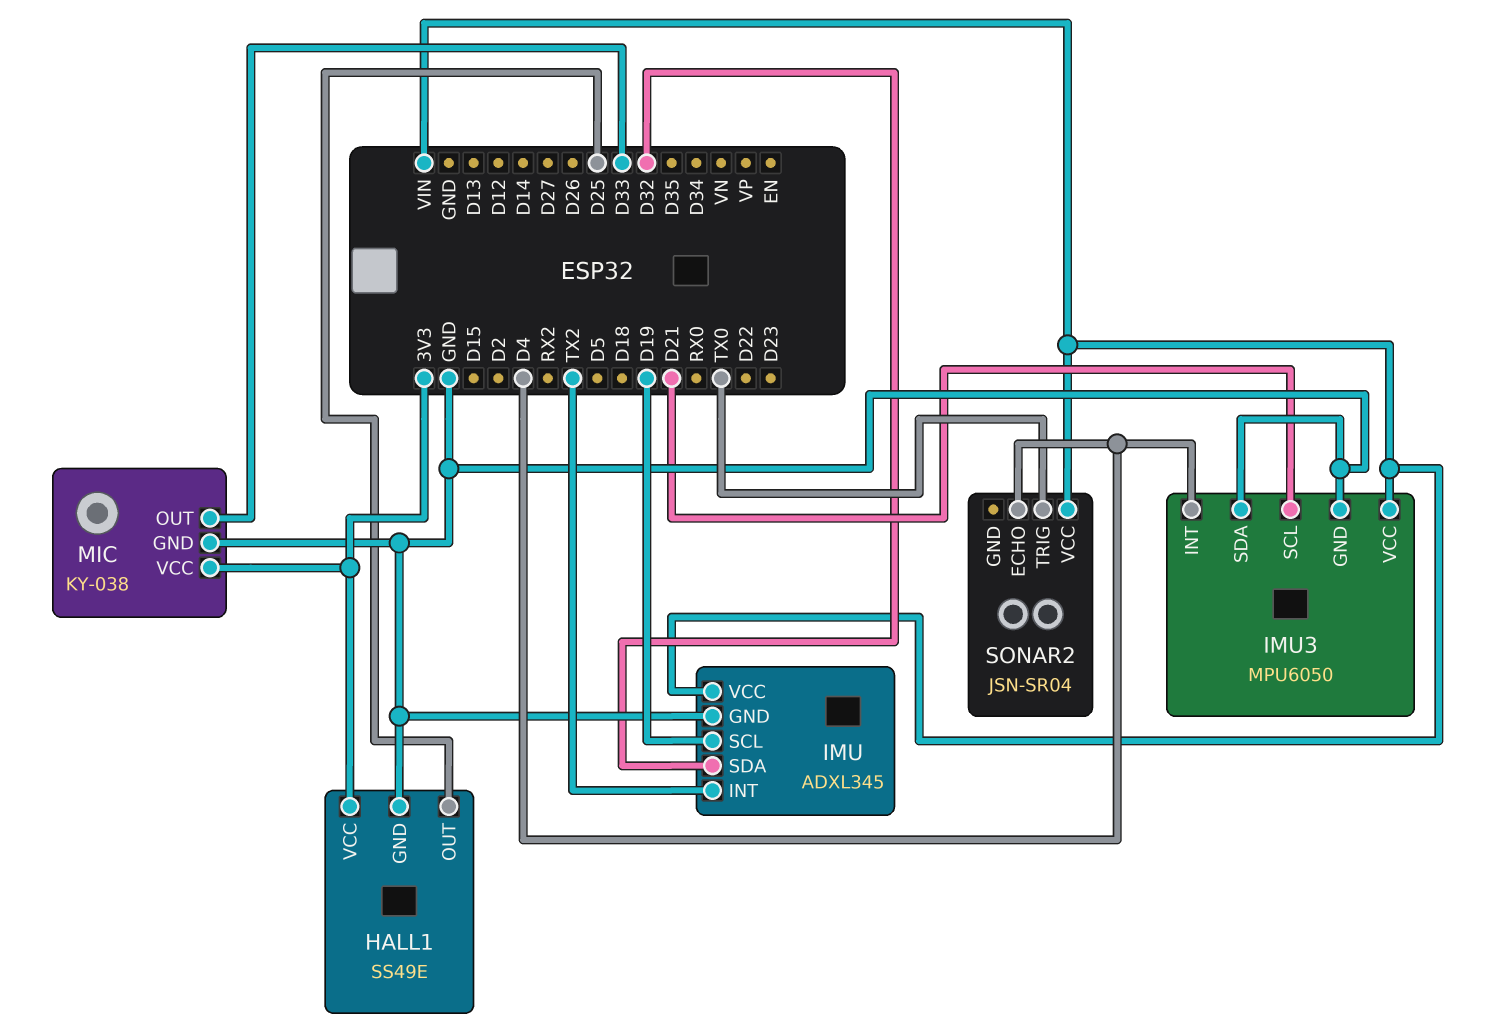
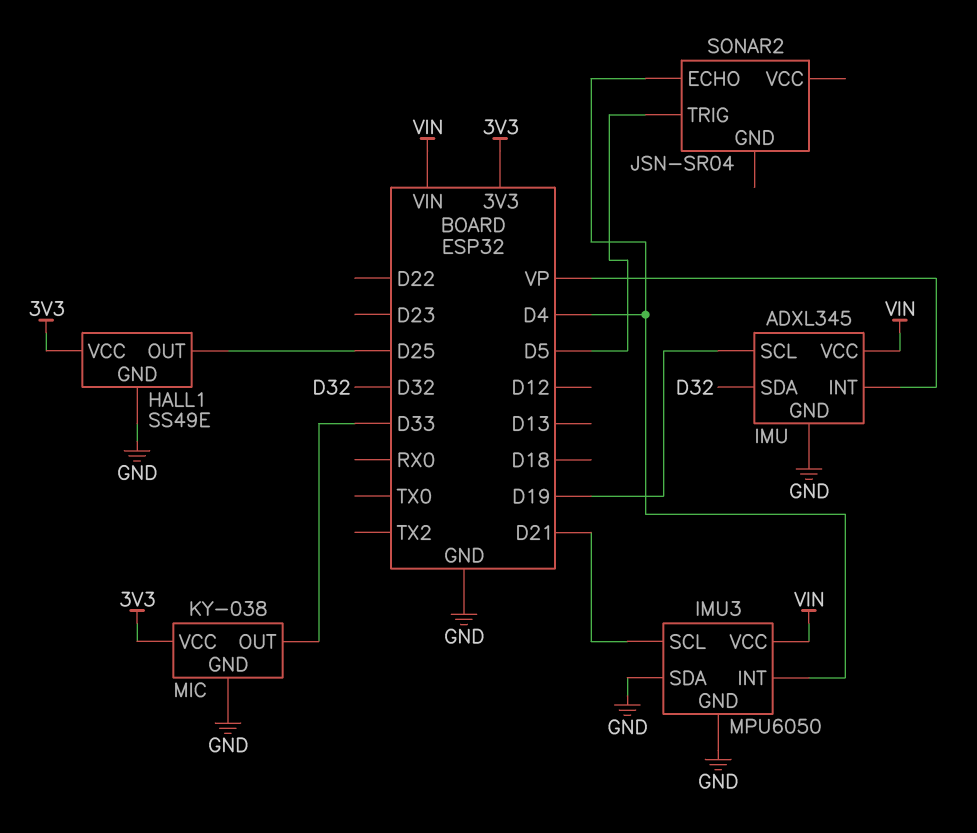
IMU pin INT: TX2 -> VP
SONAR2 pin TRIG: TX0 -> D5
SONAR2 pin VCC: VIN -> none

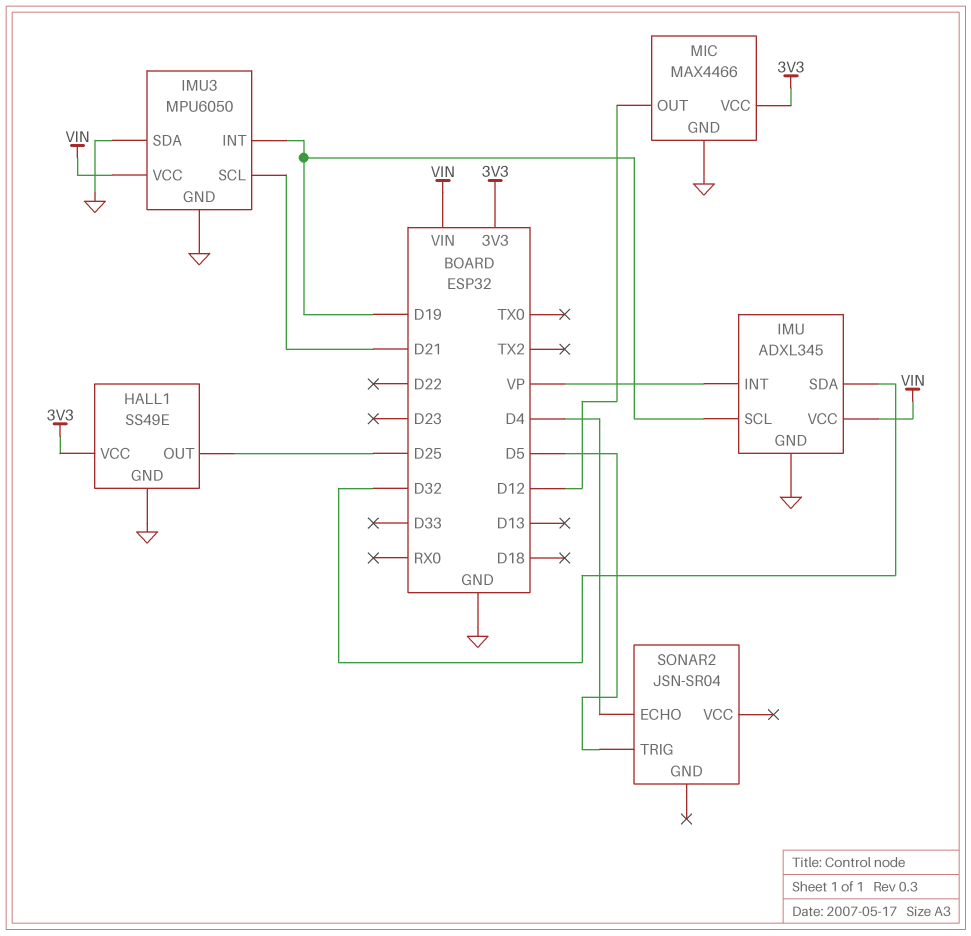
IMU3 pin INT: D4 -> D19
MIC: KY-038 -> MAX4466
MIC pin OUT: D33 -> D12

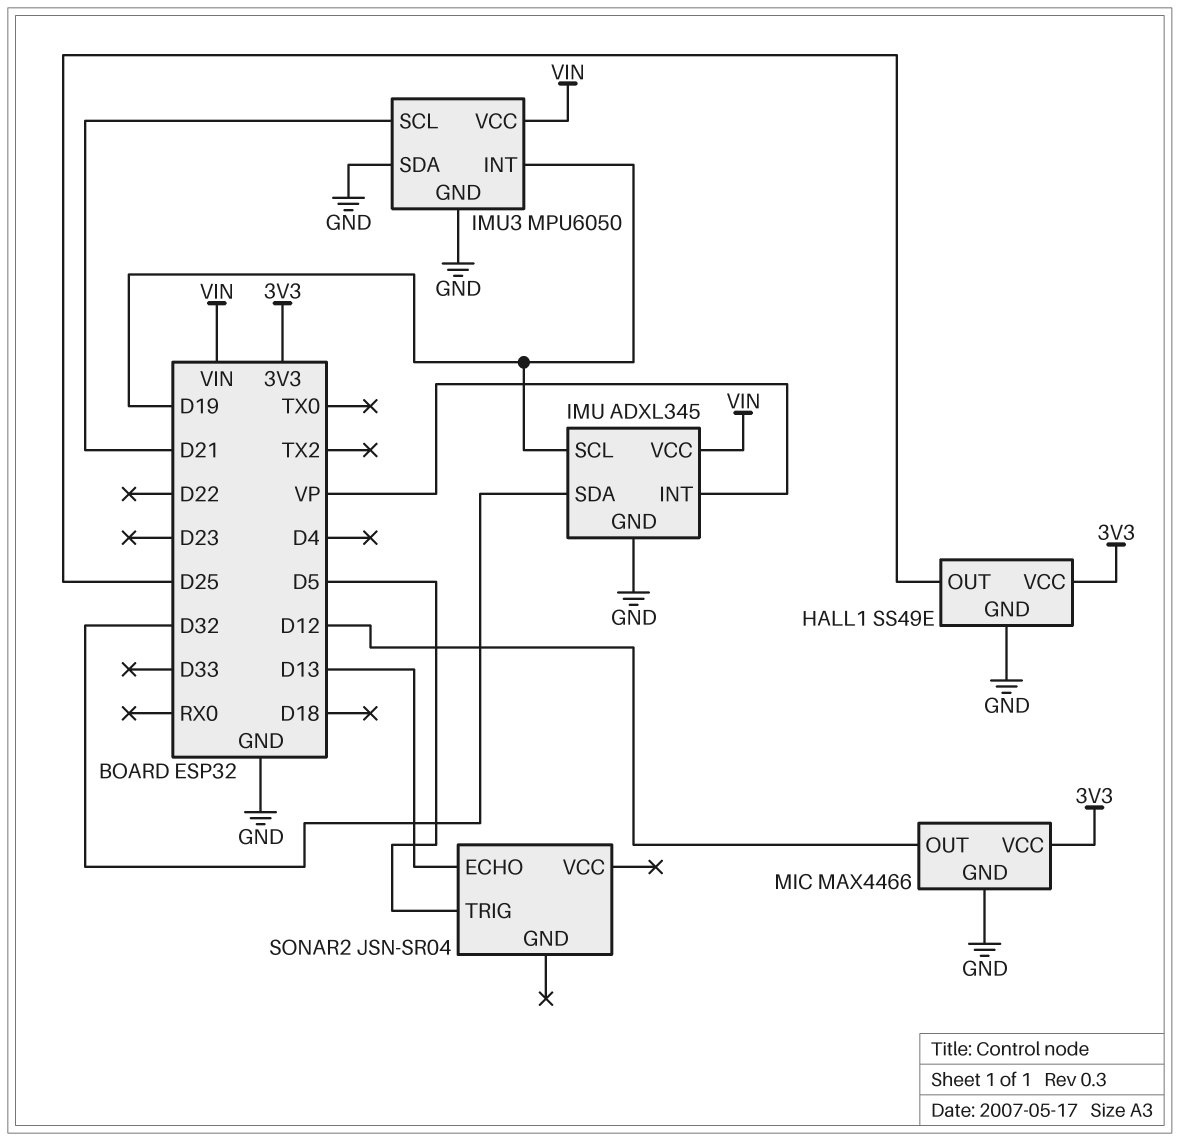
SONAR2 pin ECHO: D4 -> D13

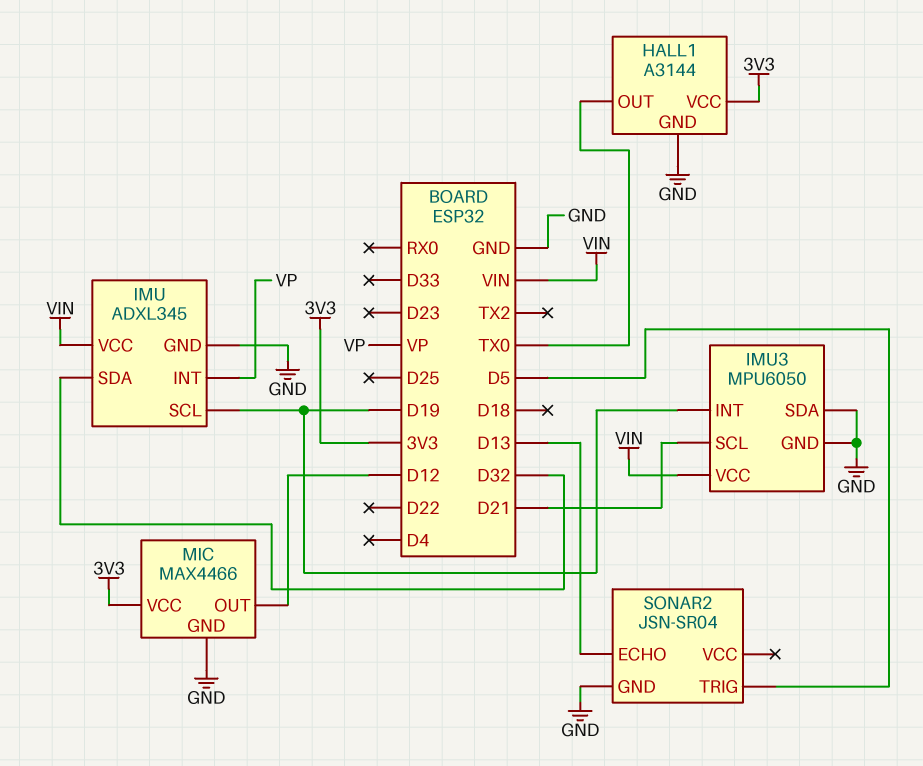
HALL1: SS49E -> A3144
HALL1 pin OUT: D25 -> TX0
SONAR2 pin GND: none -> GND

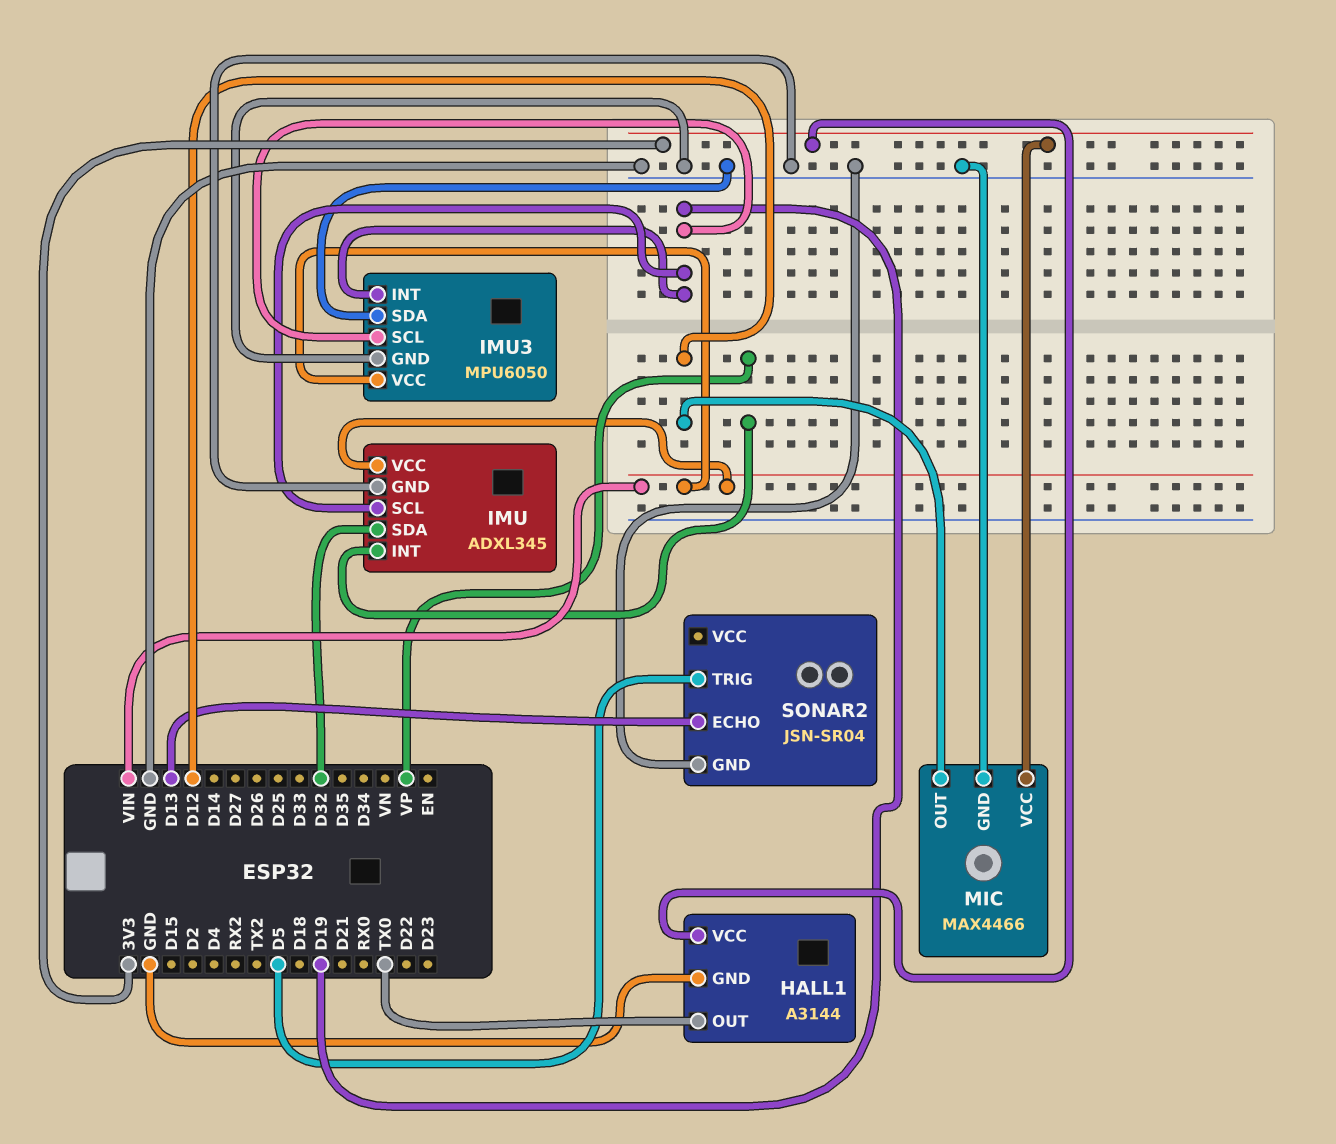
IMU3 pin SCL: D21 -> D19

